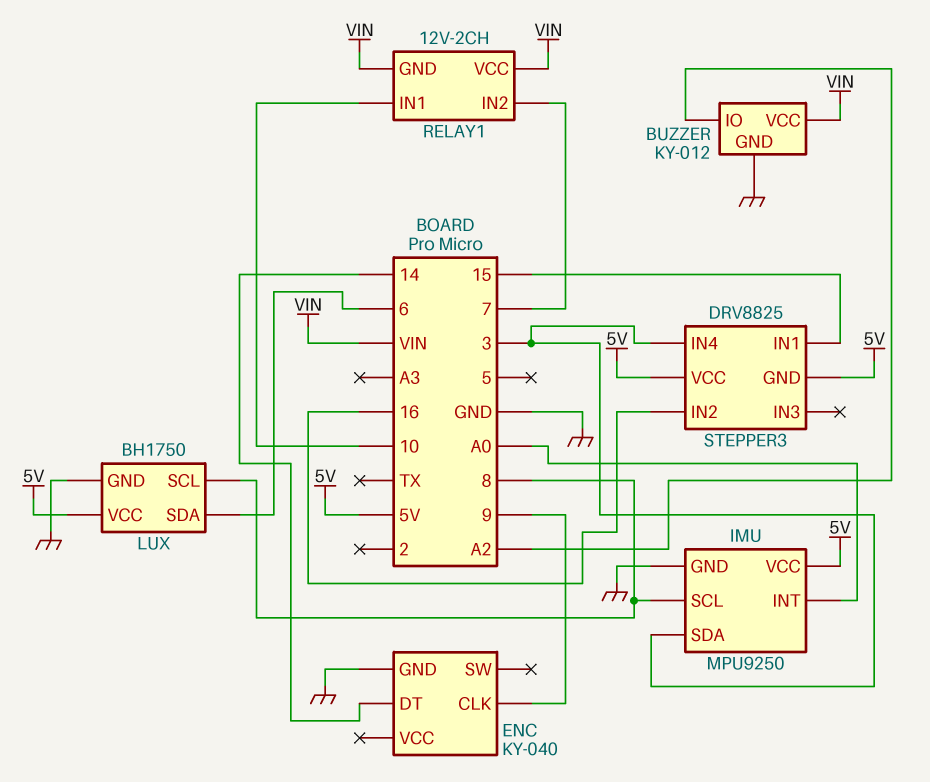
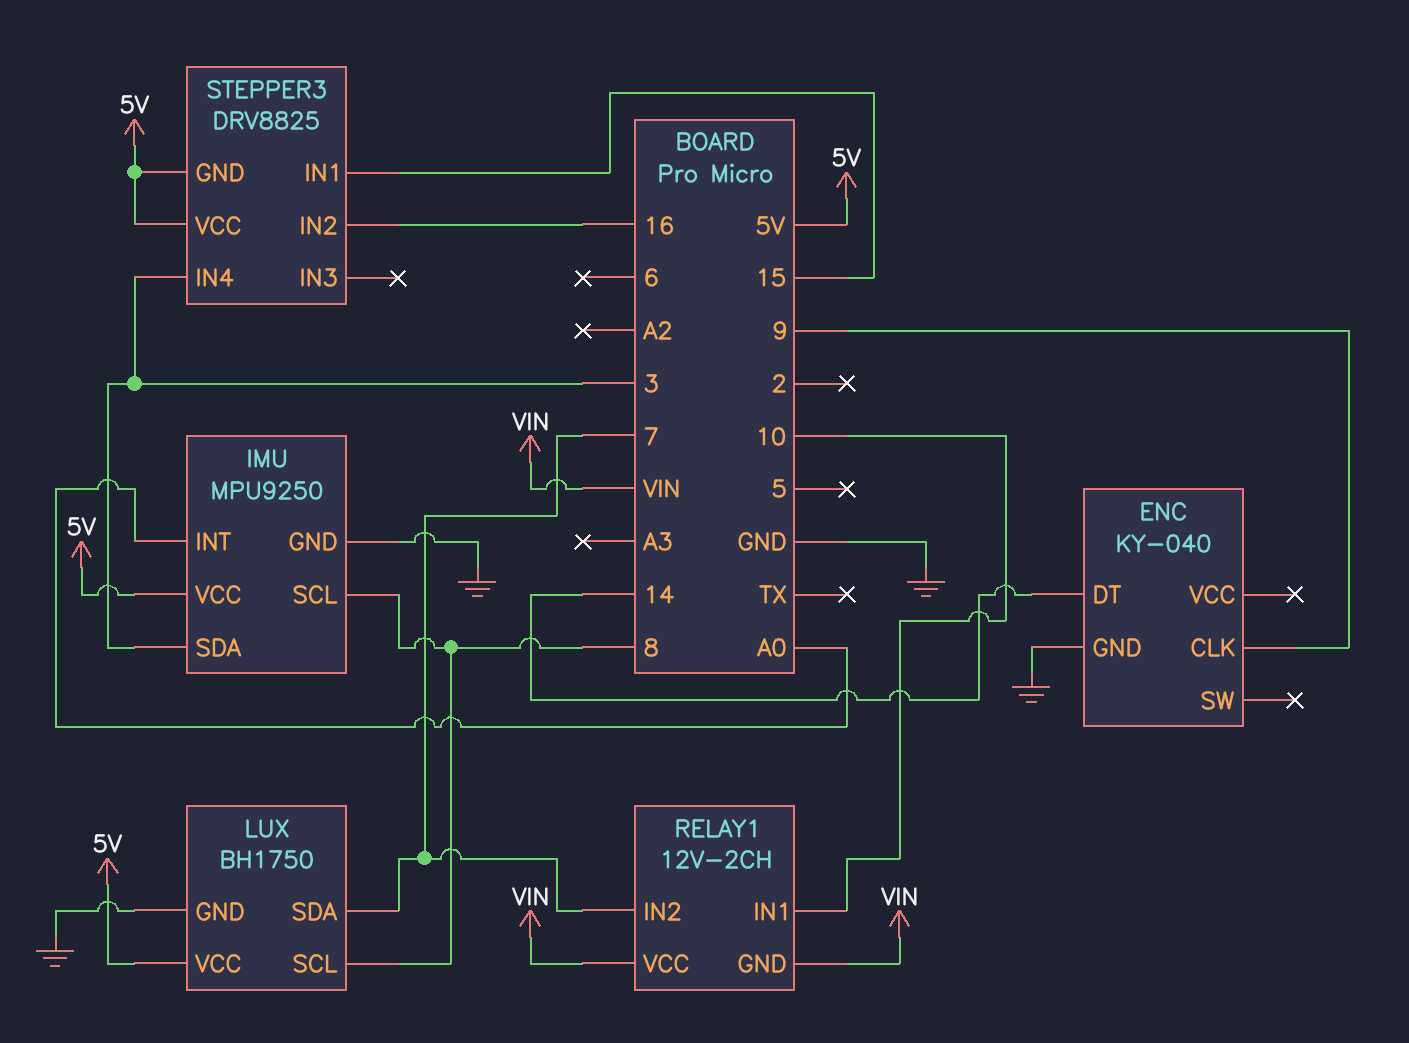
BUZZER: KY-012 -> none
BUZZER pin GND: GND -> none
BUZZER pin IO: A2 -> none
BUZZER pin VCC: VIN -> none
LUX pin SDA: 6 -> 7

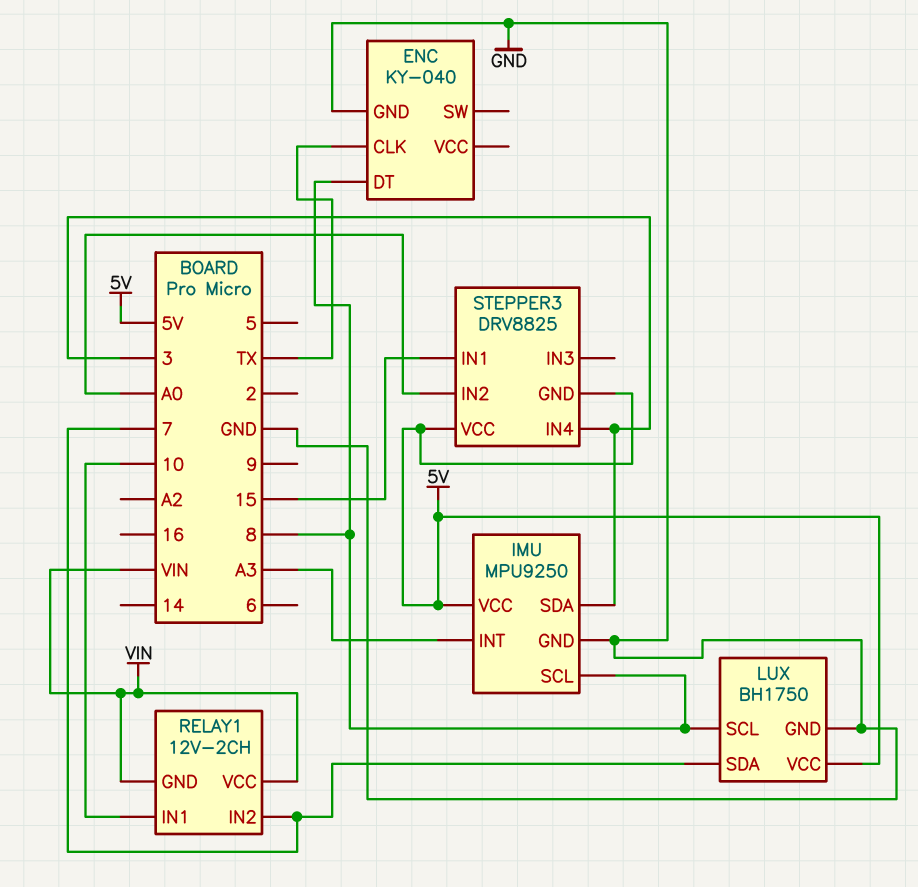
ENC pin CLK: 9 -> TX
ENC pin DT: 14 -> 8
IMU pin INT: A0 -> A3
STEPPER3 pin IN2: 16 -> A0

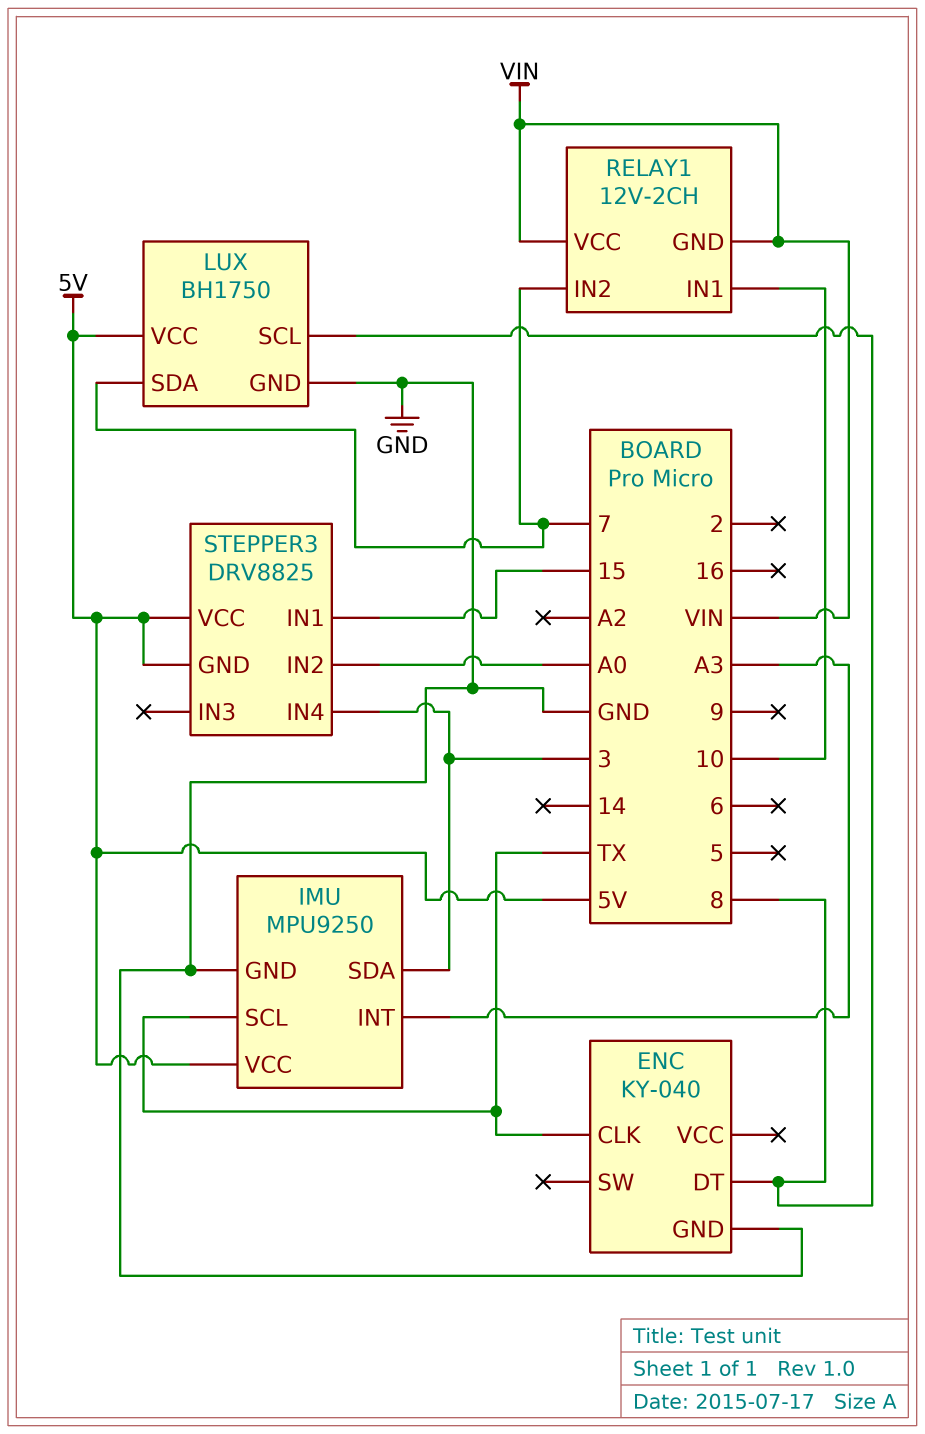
IMU pin SCL: 8 -> TX

